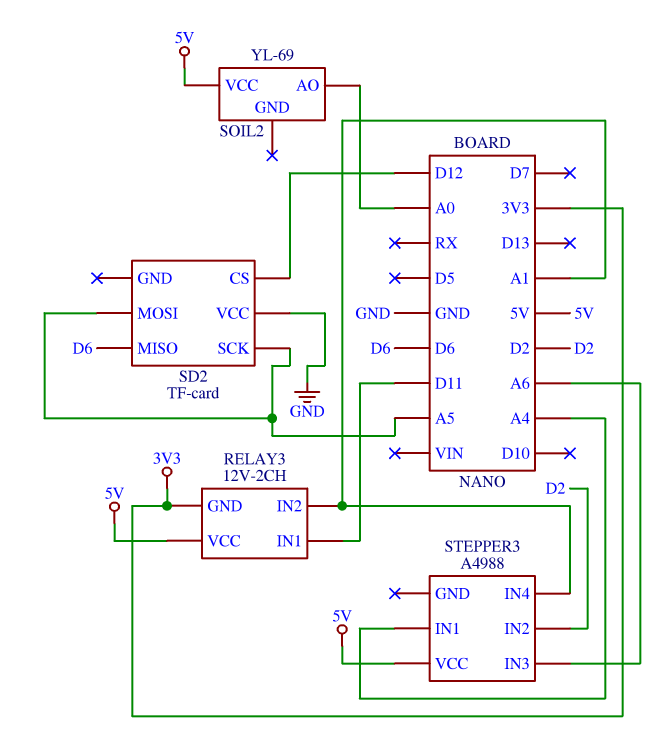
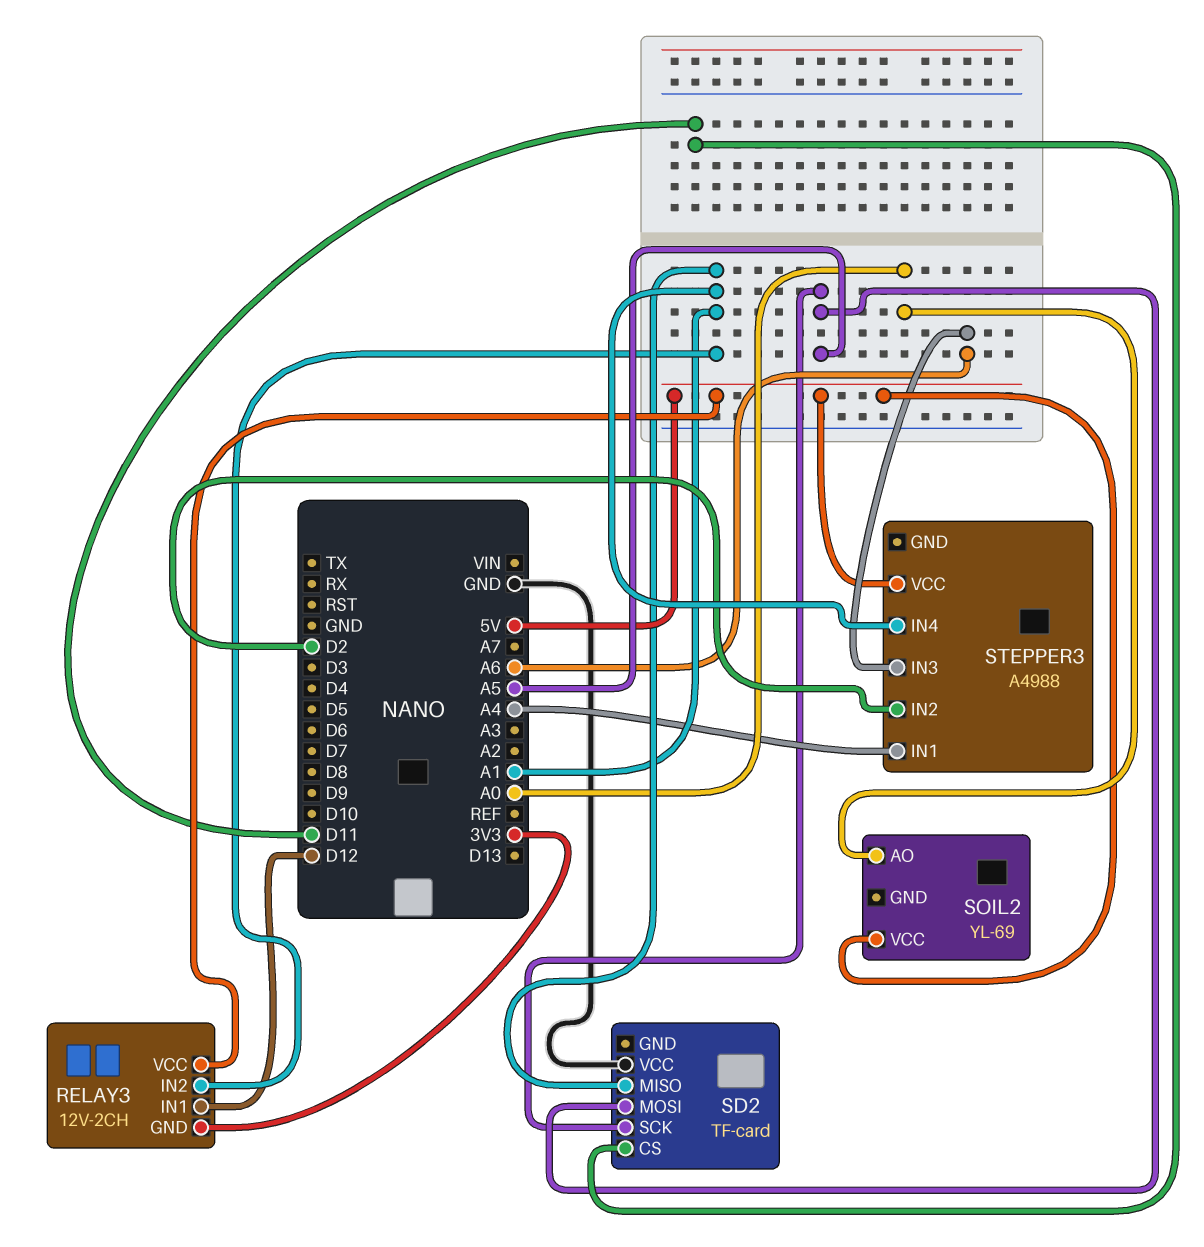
RELAY3 pin IN1: D11 -> D12
SD2 pin CS: D12 -> D11
SD2 pin MISO: D6 -> A1

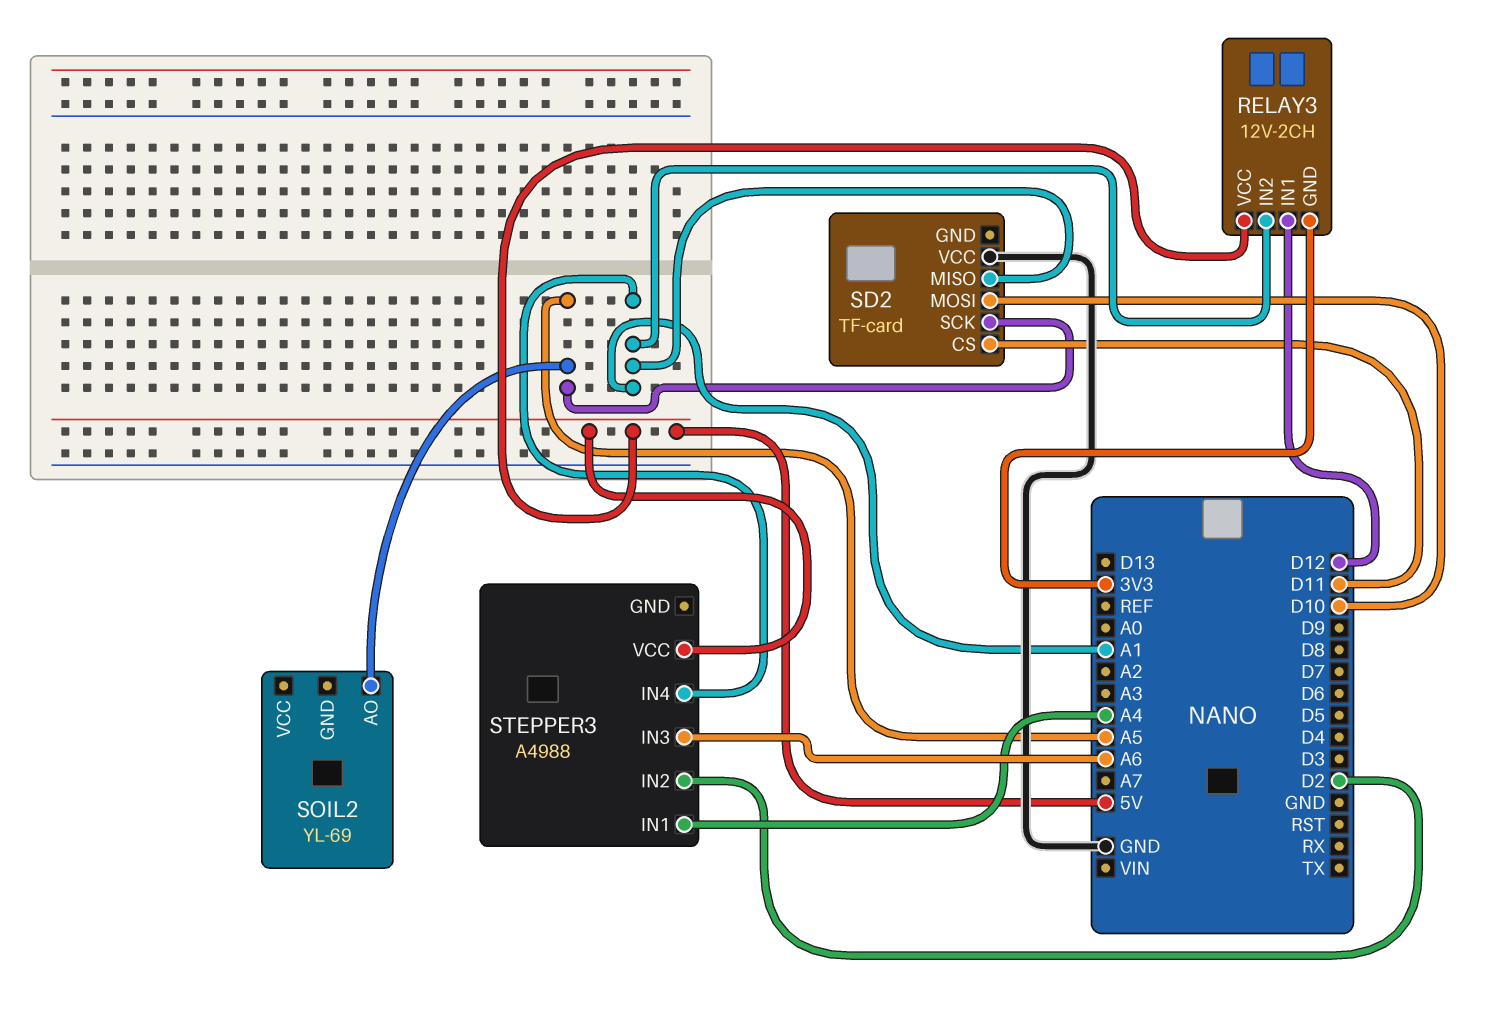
SD2 pin MOSI: A5 -> D10
SOIL2 pin AO: A0 -> A5
SOIL2 pin VCC: 5V -> none

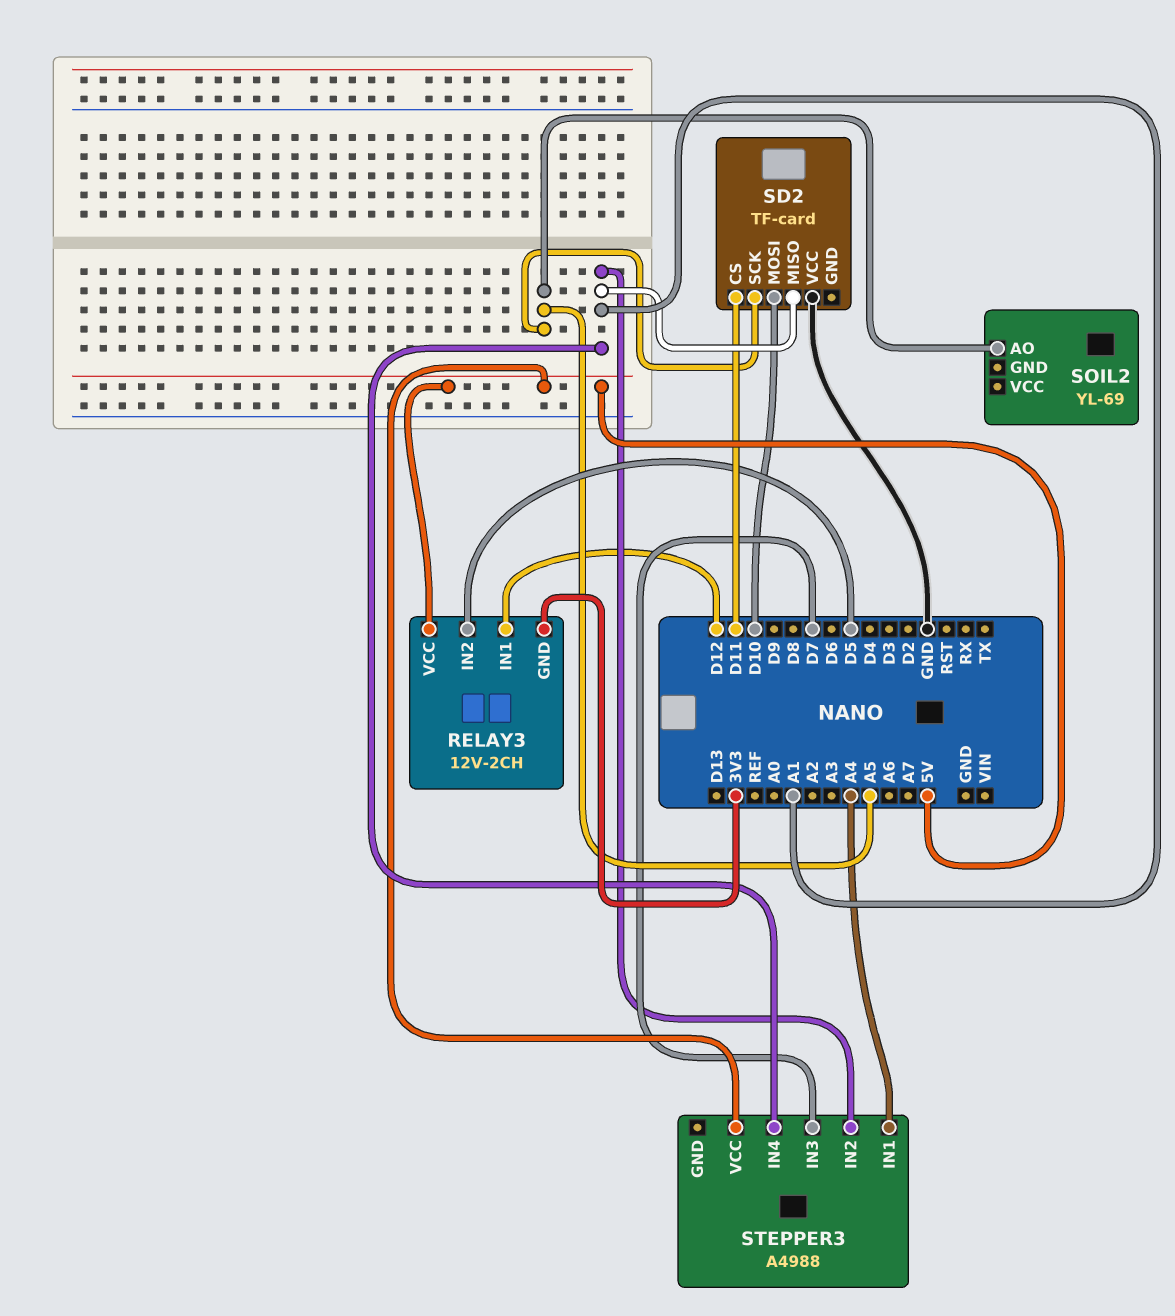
RELAY3 pin IN2: A1 -> D5
STEPPER3 pin IN2: D2 -> A1
STEPPER3 pin IN3: A6 -> D7

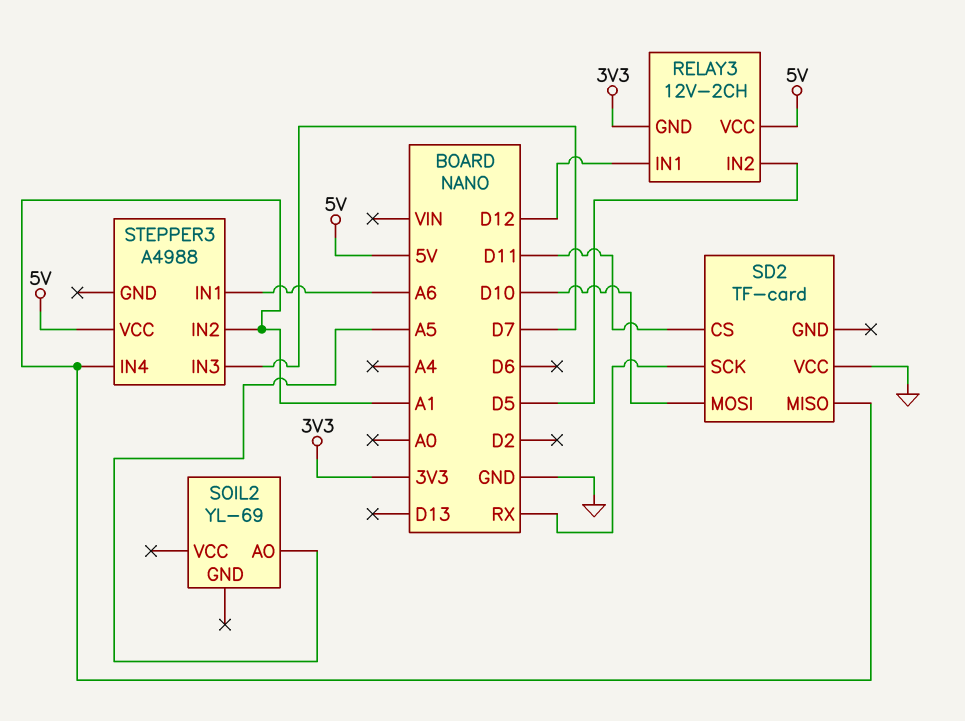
SD2 pin SCK: A5 -> RX
STEPPER3 pin IN1: A4 -> A6

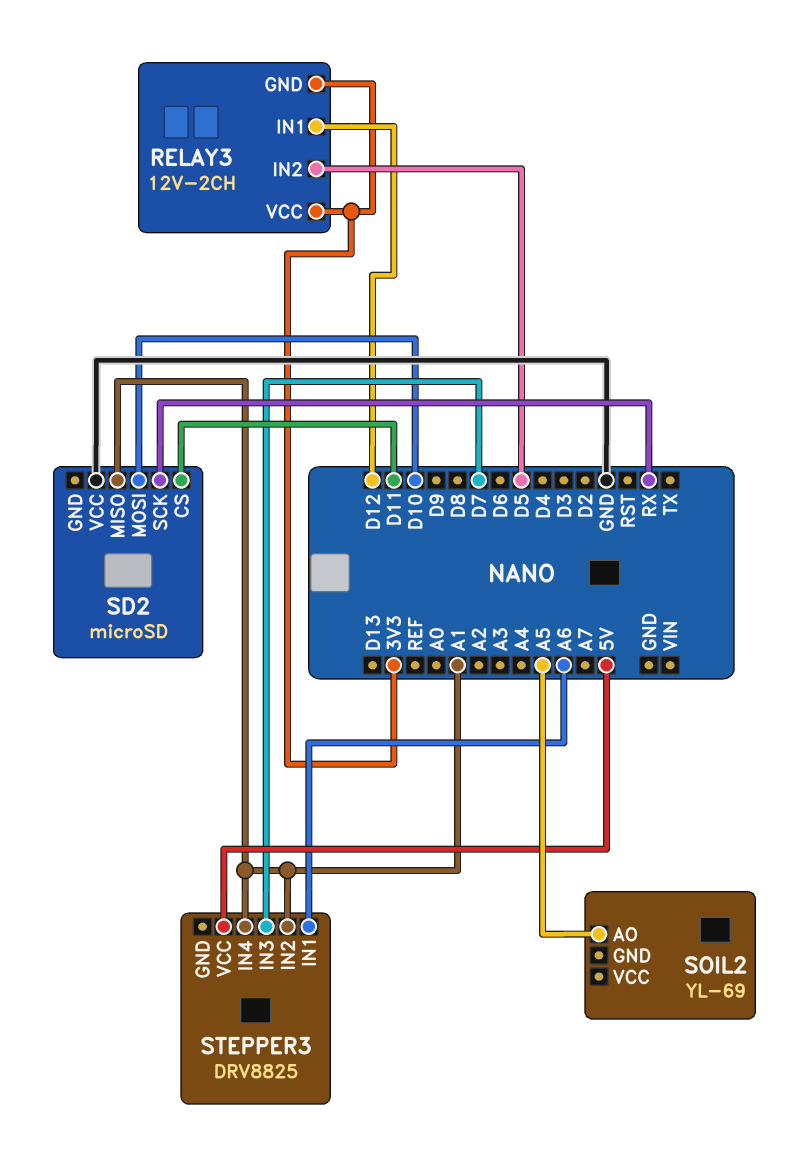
RELAY3 pin VCC: 5V -> 3V3
SD2: TF-card -> microSD
STEPPER3: A4988 -> DRV8825

